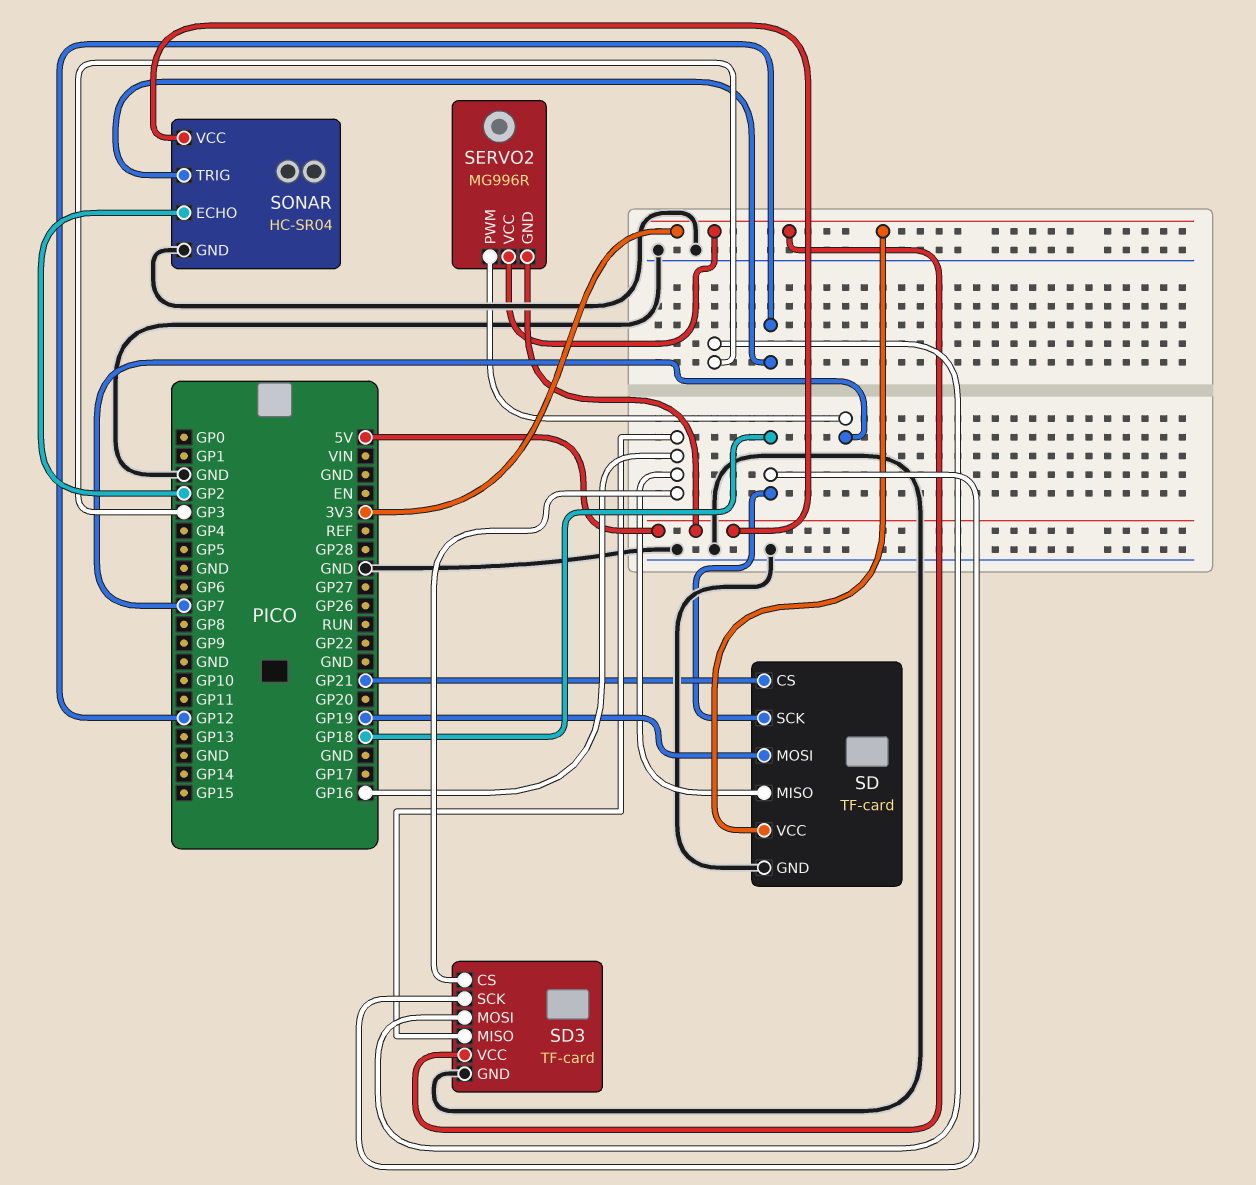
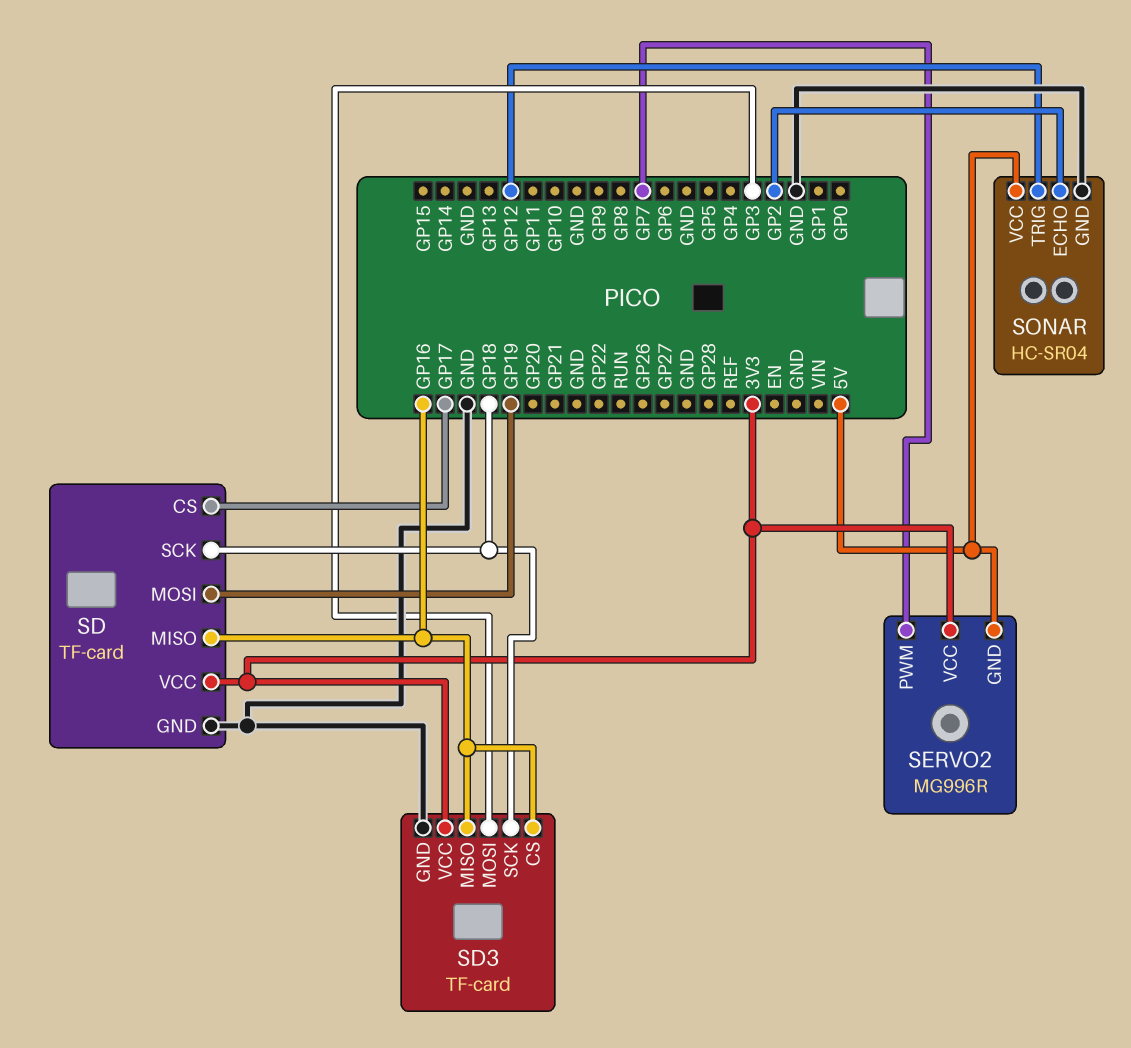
SD pin CS: GP21 -> GP17

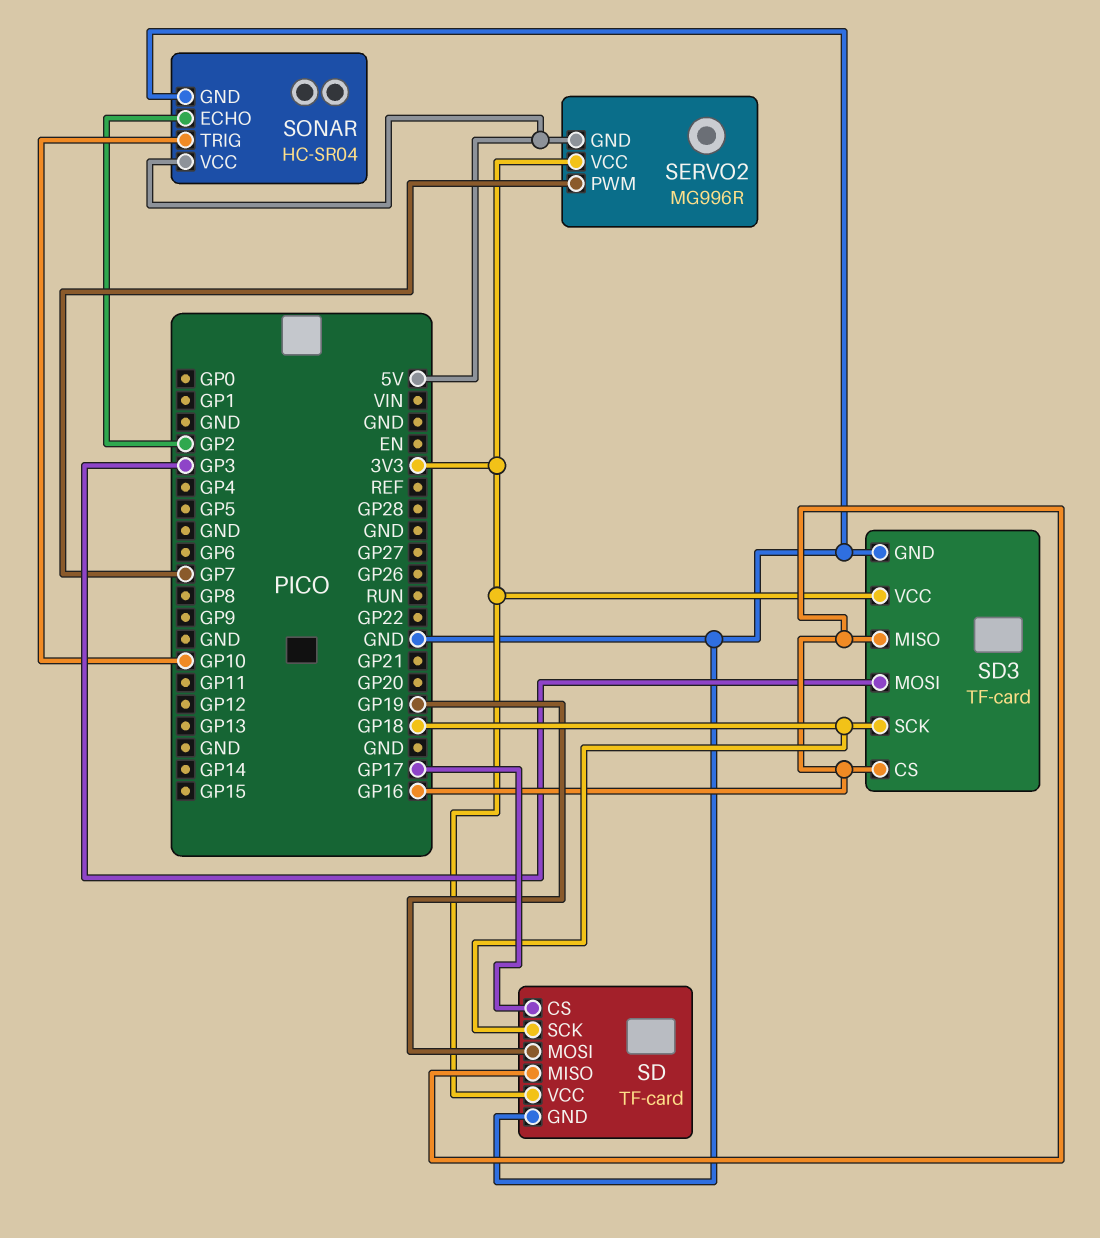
SONAR pin TRIG: GP12 -> GP10

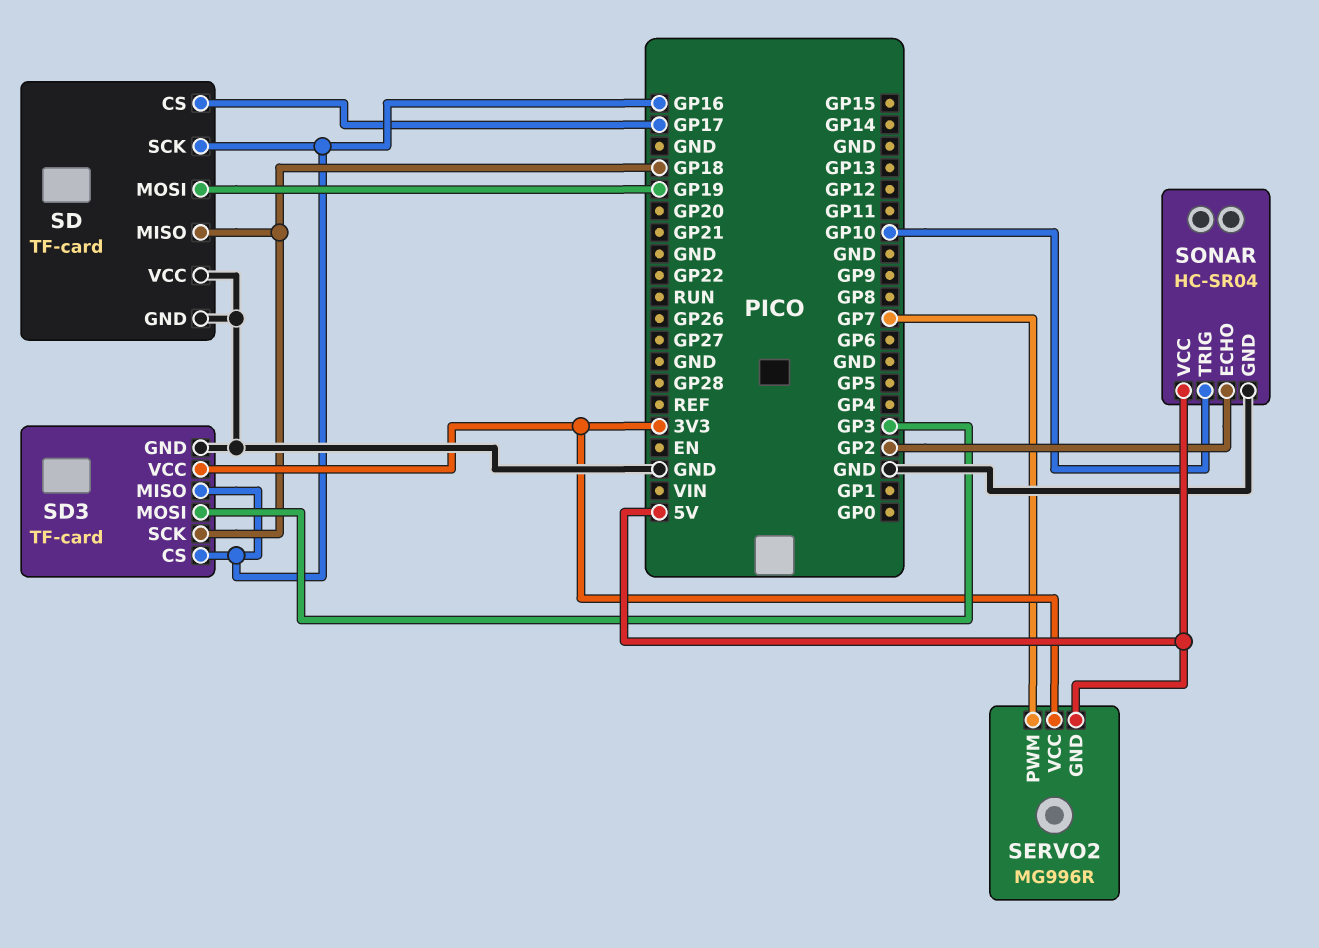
SD pin MISO: GP16 -> GP18
SD pin SCK: GP18 -> GP16
SD pin VCC: 3V3 -> GND

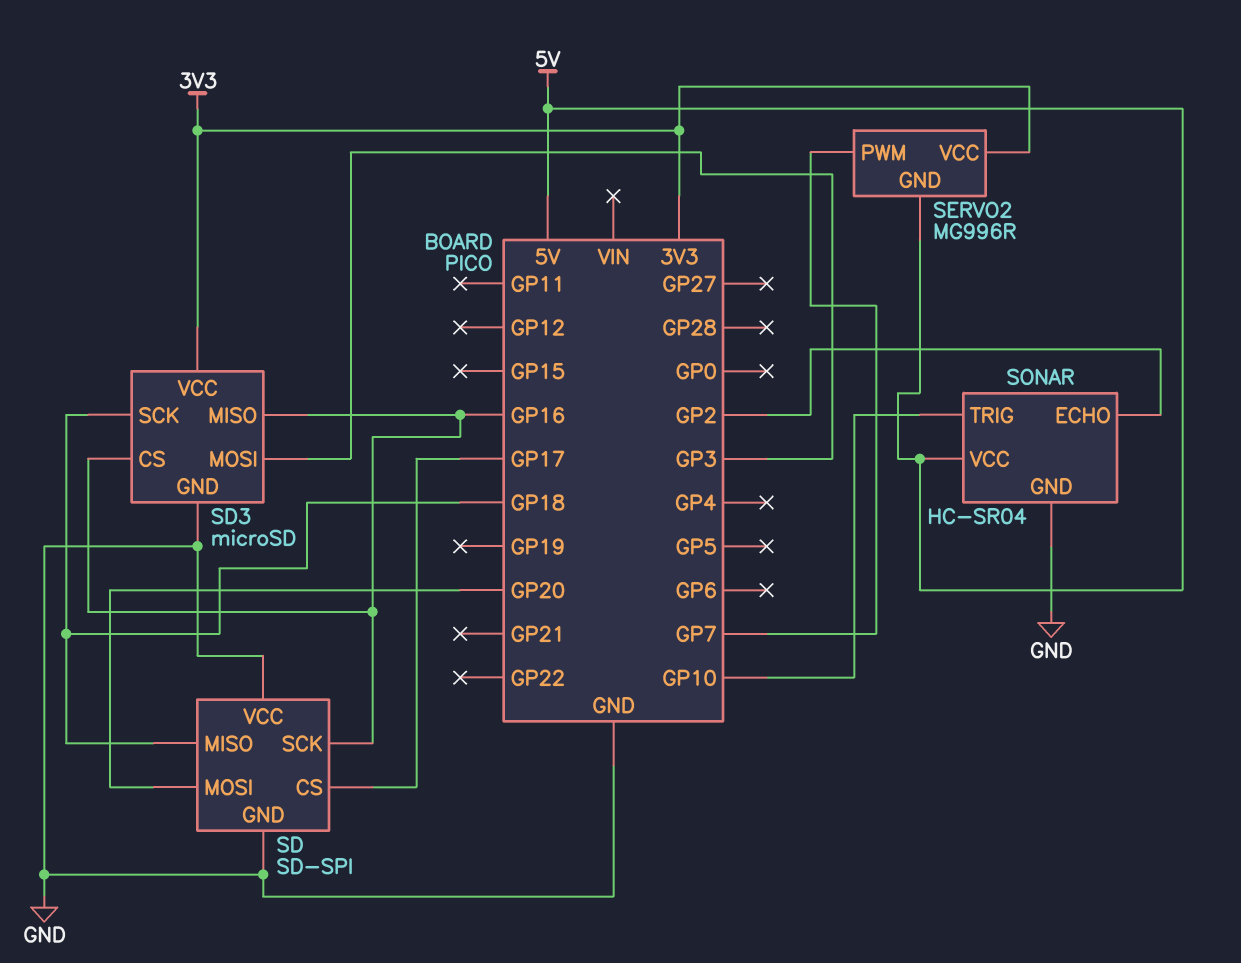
SD: TF-card -> SD-SPI
SD pin MOSI: GP19 -> GP20
SD3: TF-card -> microSD

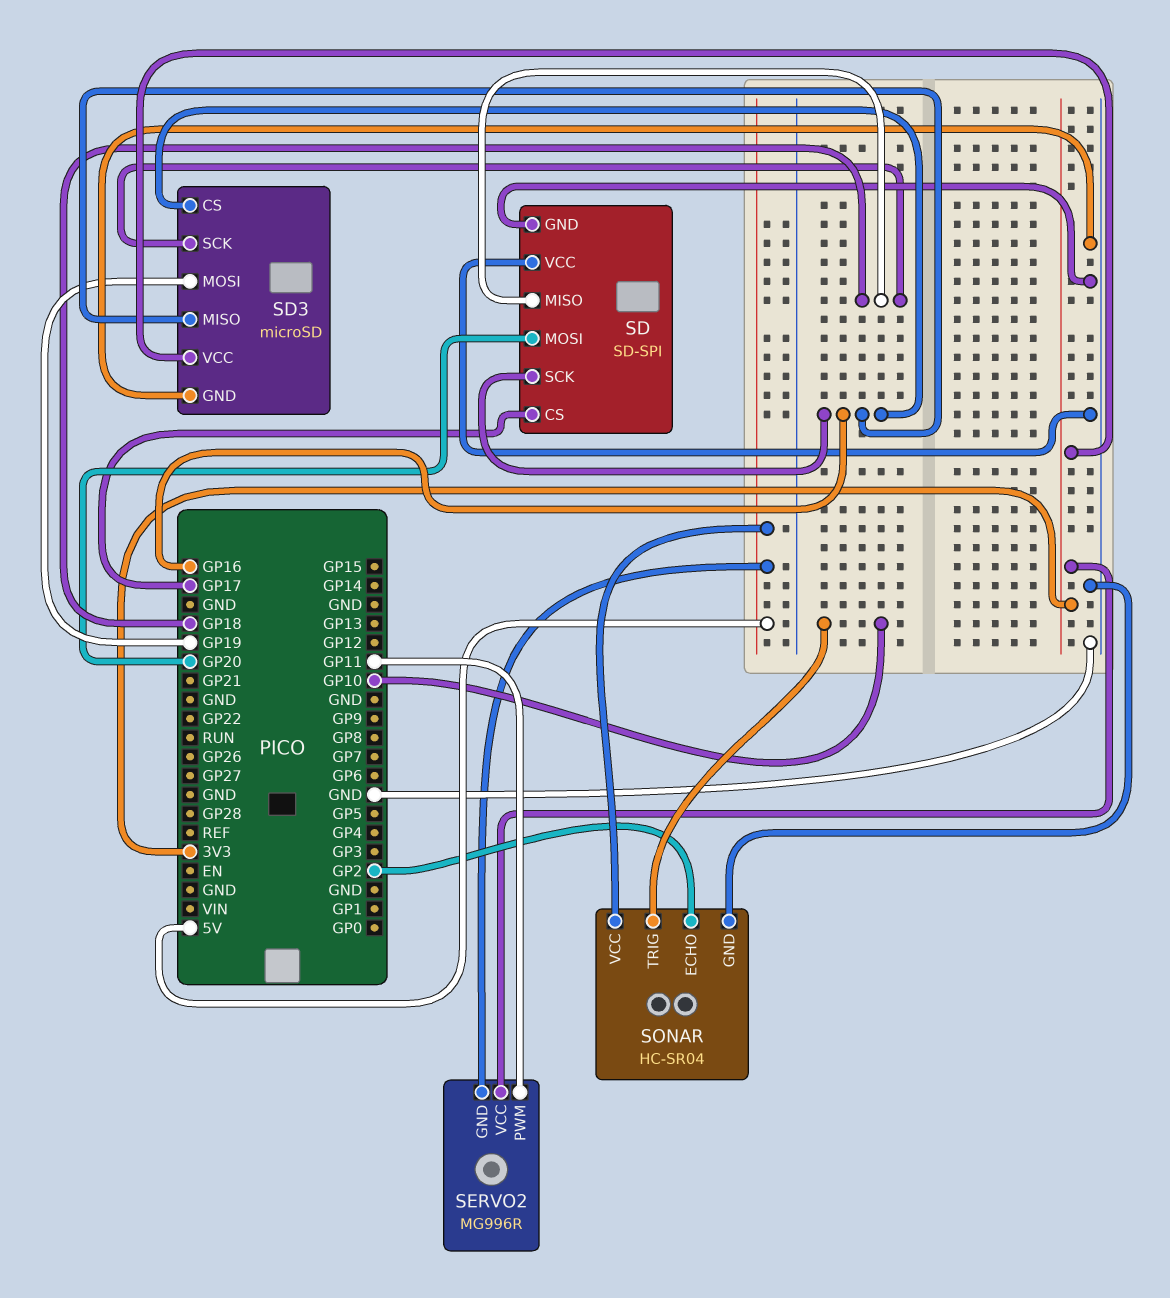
SD3 pin MOSI: GP3 -> GP19
SERVO2 pin PWM: GP7 -> GP11

